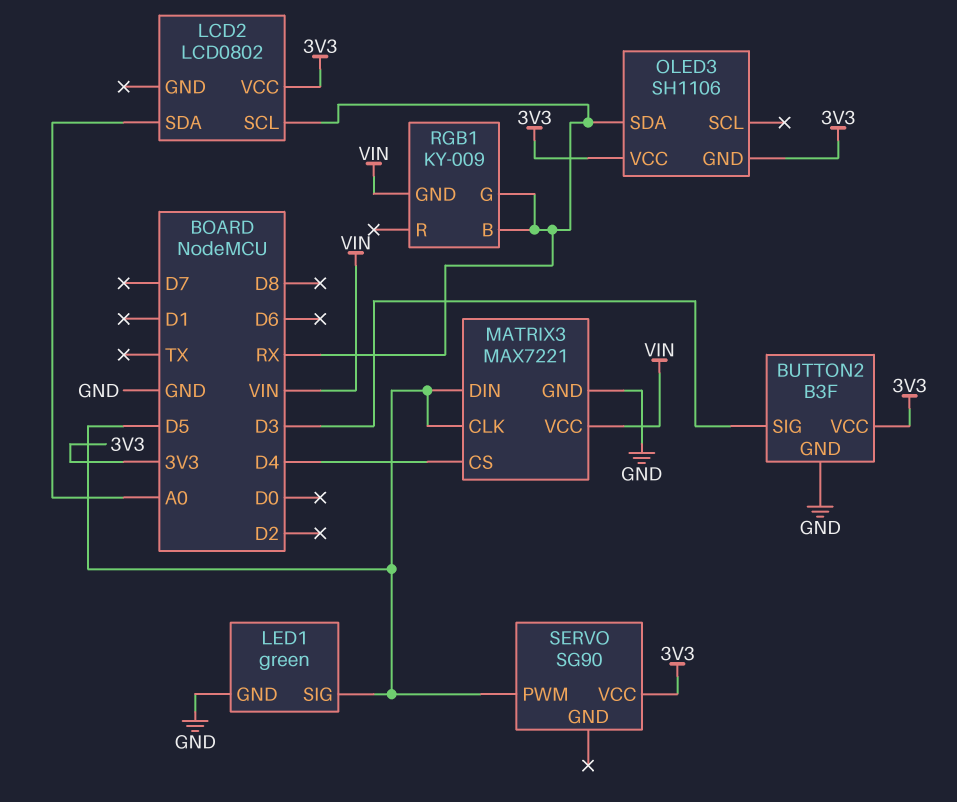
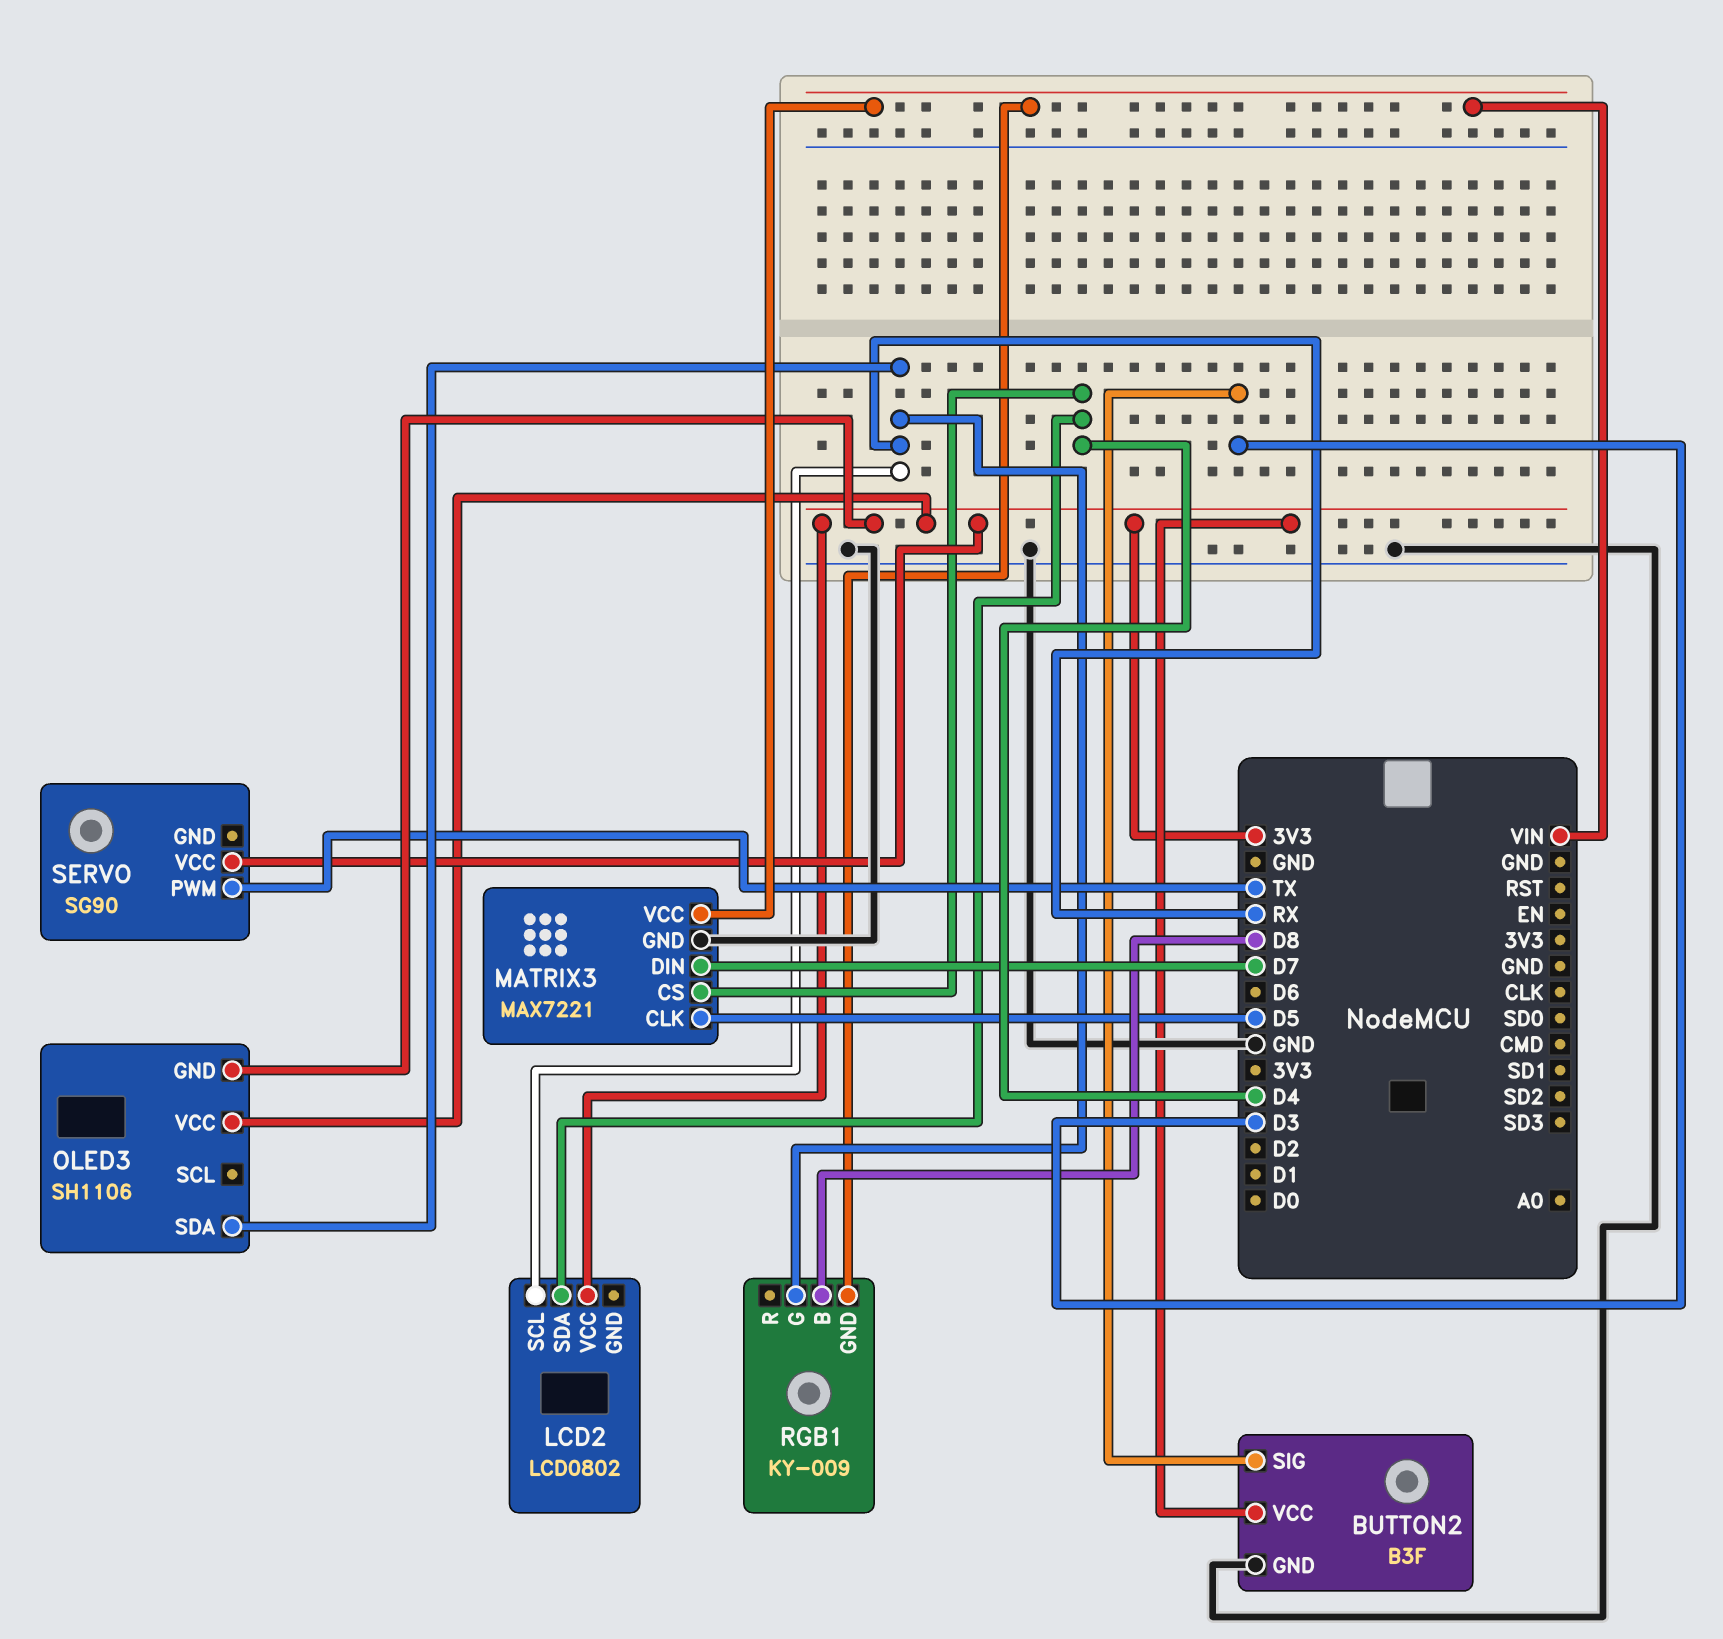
LCD2 pin SDA: A0 -> D4
LED1: green -> none
LED1 pin GND: GND -> none
LED1 pin SIG: D5 -> none
MATRIX3 pin DIN: D5 -> D7
RGB1 pin B: RX -> D8
SERVO pin PWM: D5 -> TX

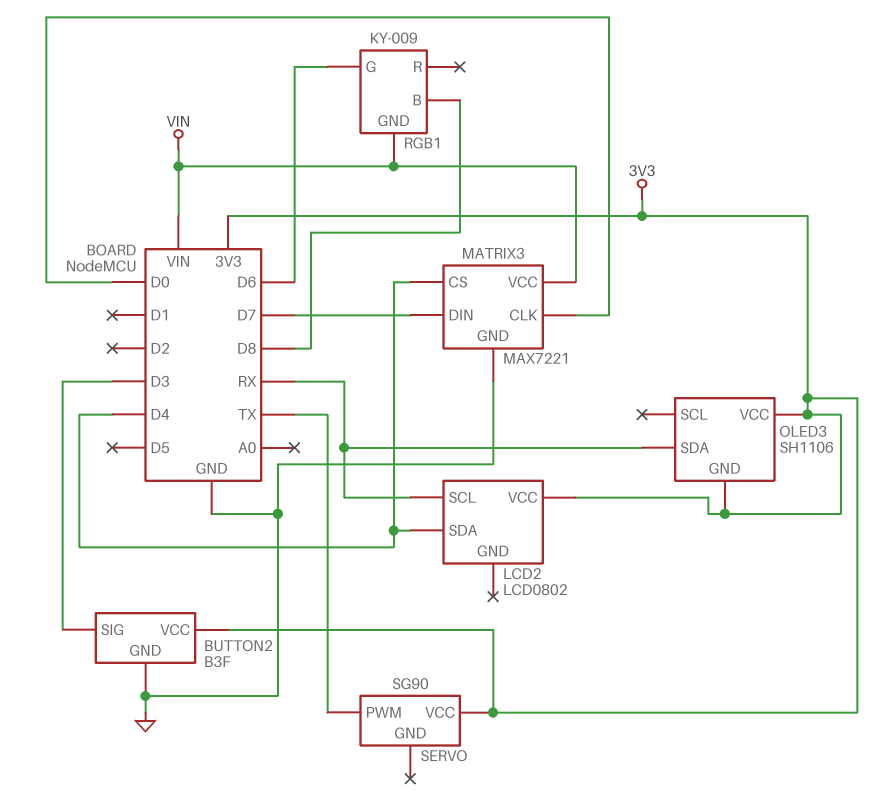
MATRIX3 pin CLK: D5 -> D0
RGB1 pin G: RX -> D6

